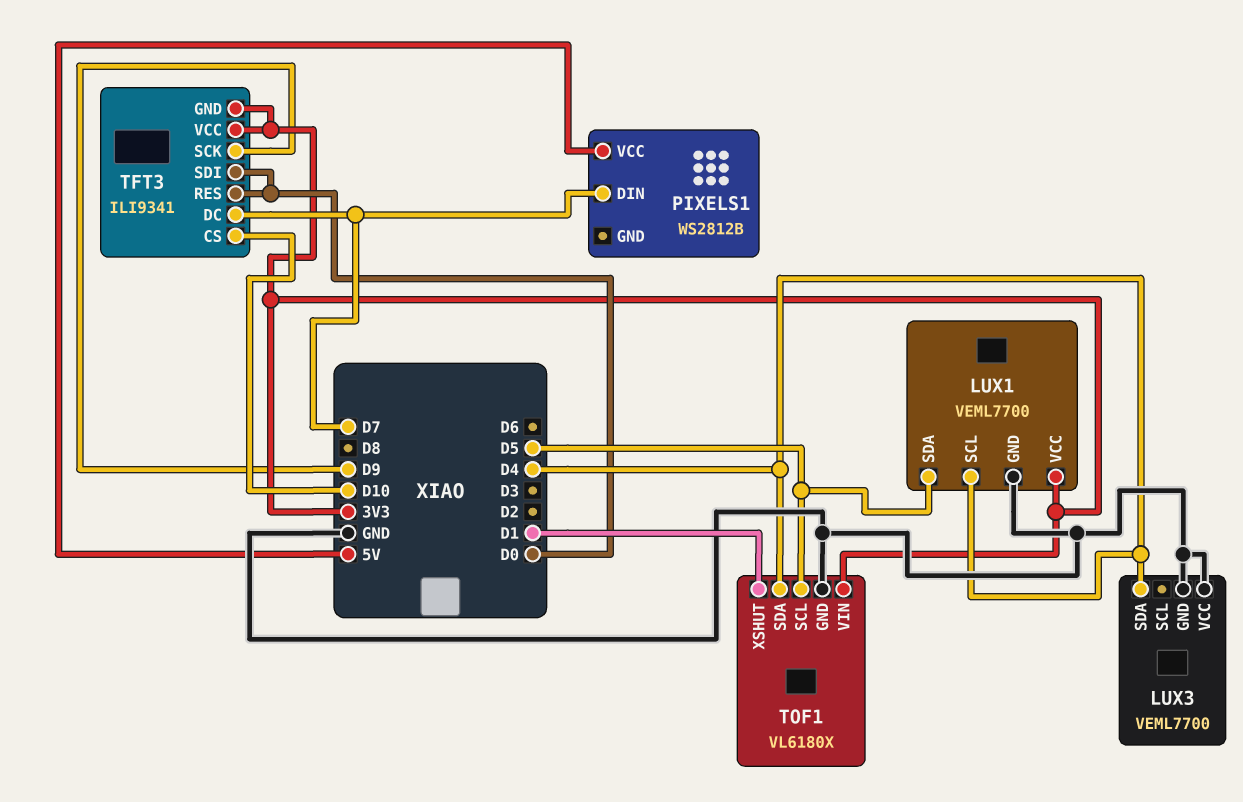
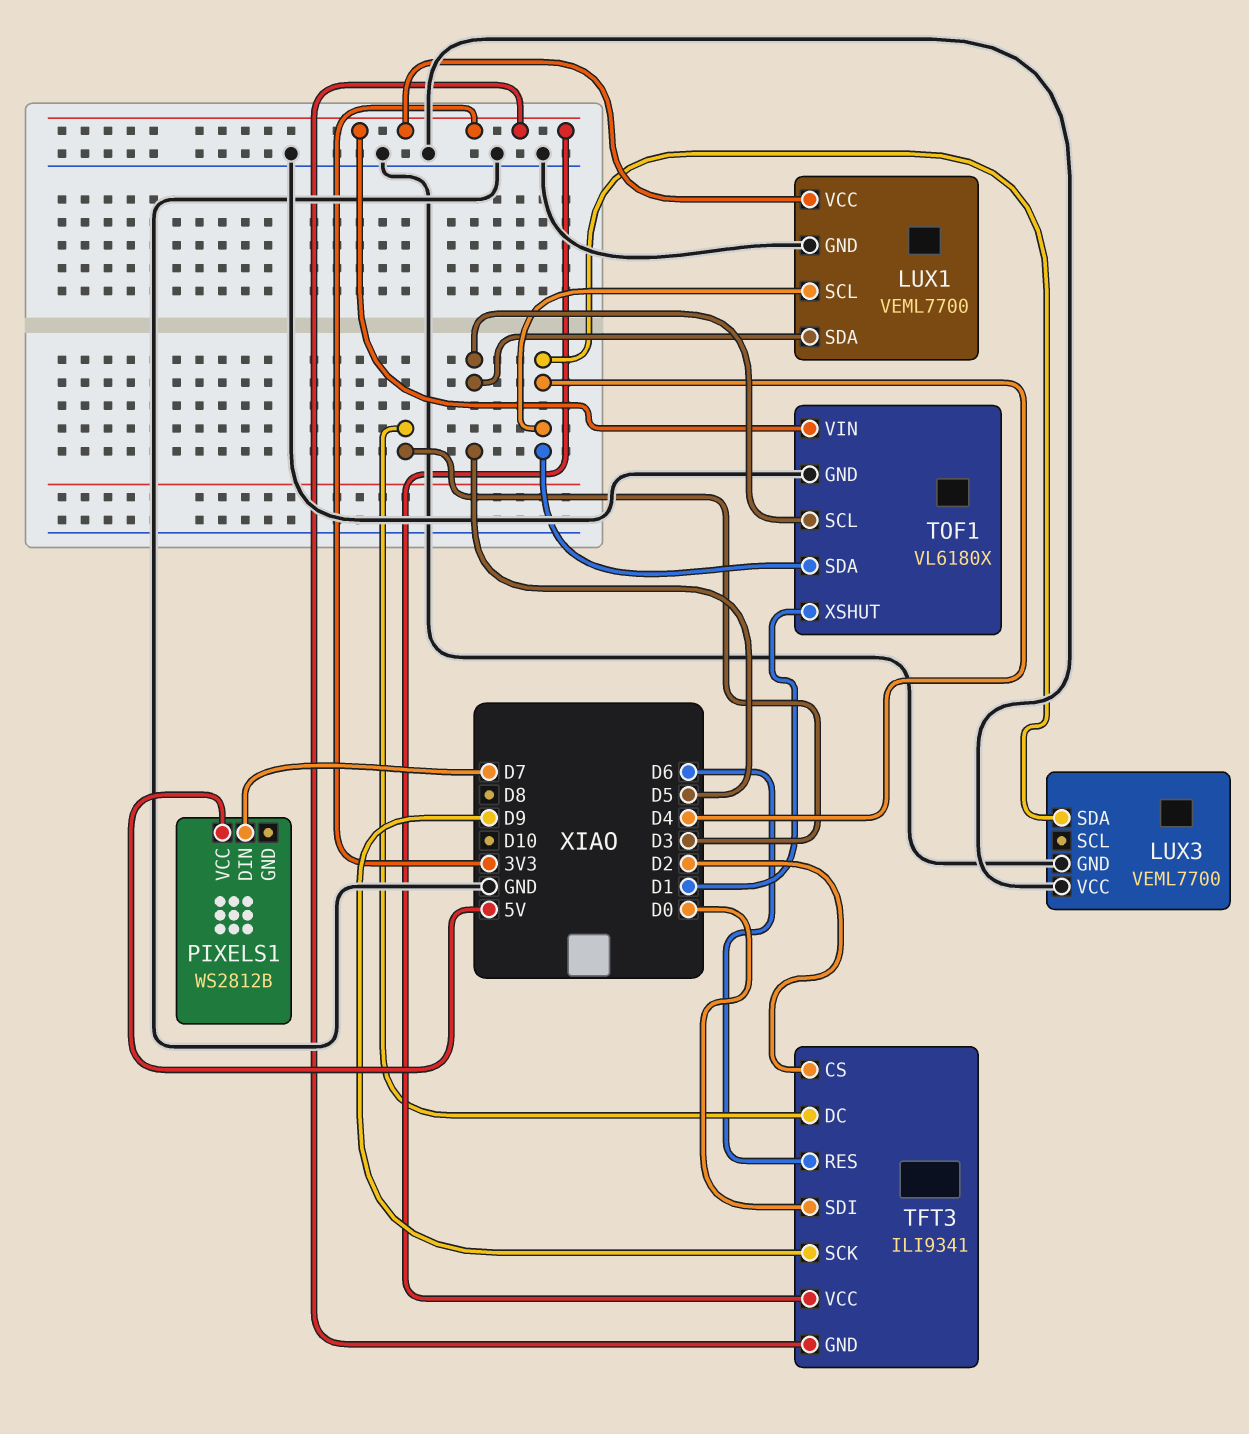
TFT3 pin CS: D10 -> D2
TFT3 pin DC: D7 -> D3
TFT3 pin RES: D0 -> D6

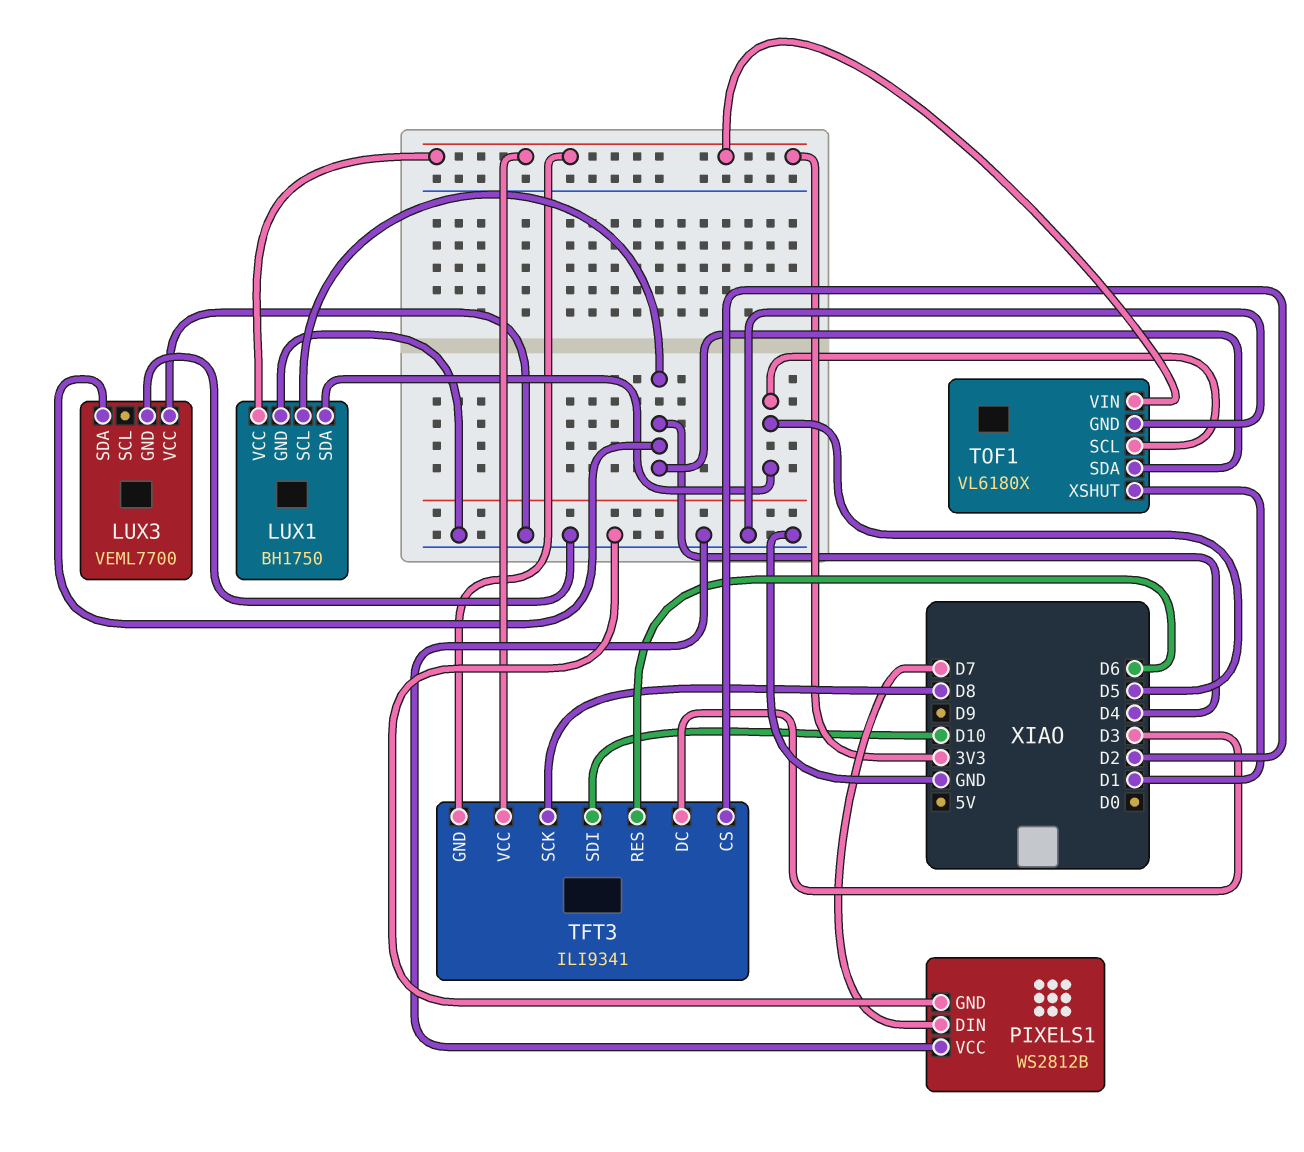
LUX1: VEML7700 -> BH1750
PIXELS1 pin GND: none -> GND
PIXELS1 pin VCC: 5V -> GND
TFT3 pin SCK: D9 -> D8
TFT3 pin SDI: D0 -> D10

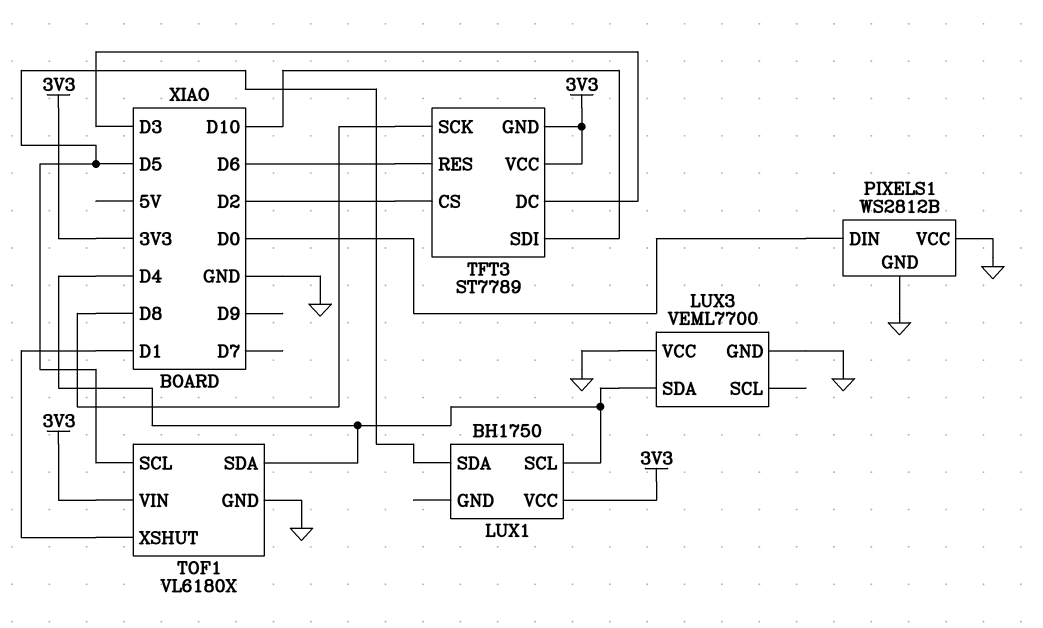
LUX1 pin GND: GND -> none
PIXELS1 pin DIN: D7 -> D0
TFT3: ILI9341 -> ST7789

